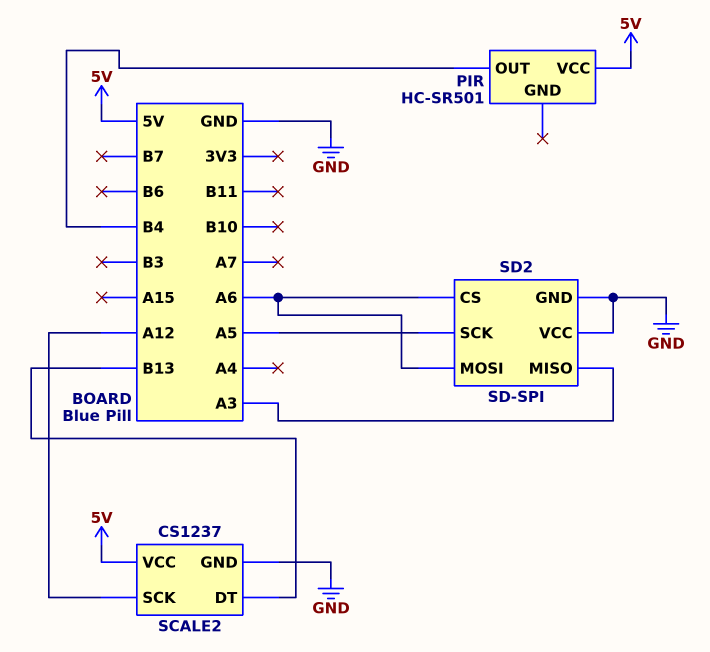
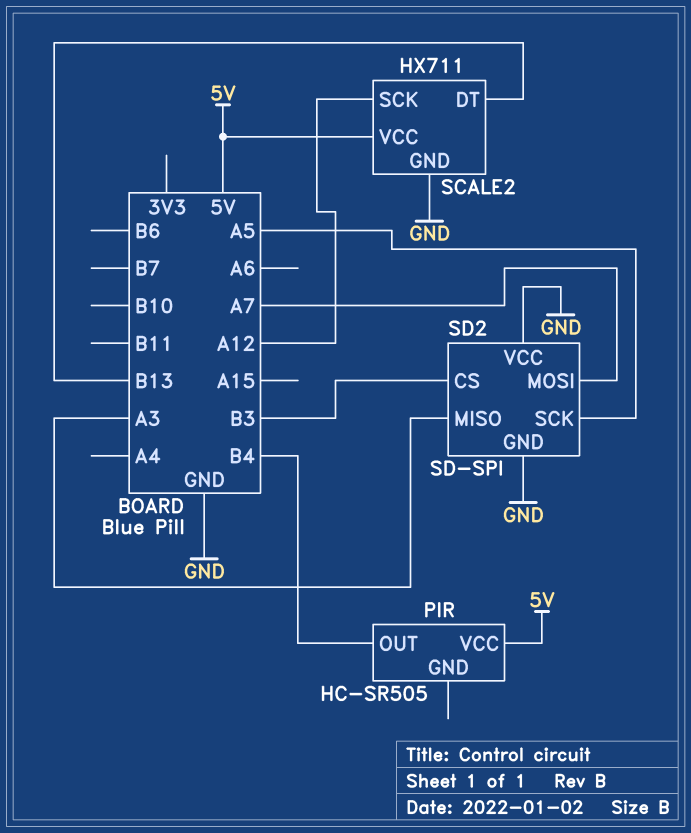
PIR: HC-SR501 -> HC-SR505
SCALE2: CS1237 -> HX711
SD2 pin CS: A6 -> B3
SD2 pin MOSI: A6 -> A7

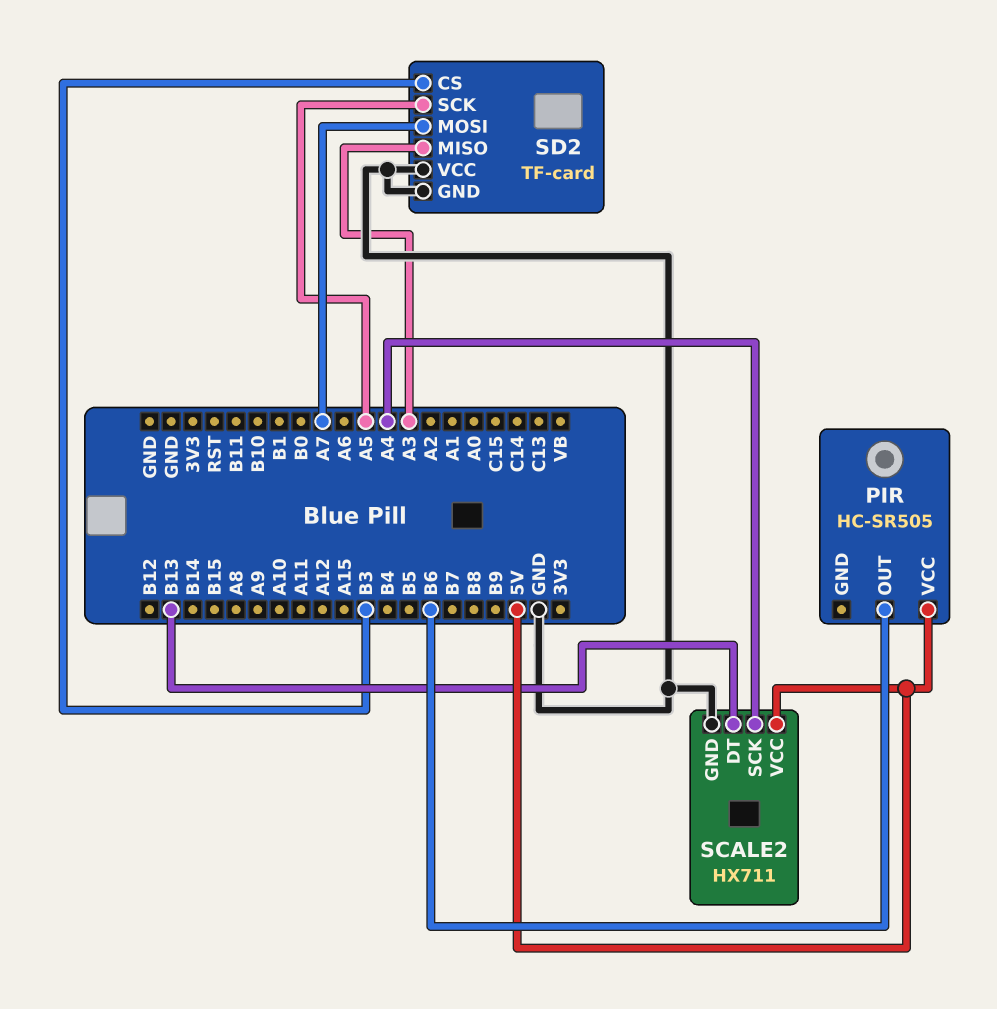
PIR pin OUT: B4 -> B6
SCALE2 pin SCK: A12 -> A4
SD2: SD-SPI -> TF-card

